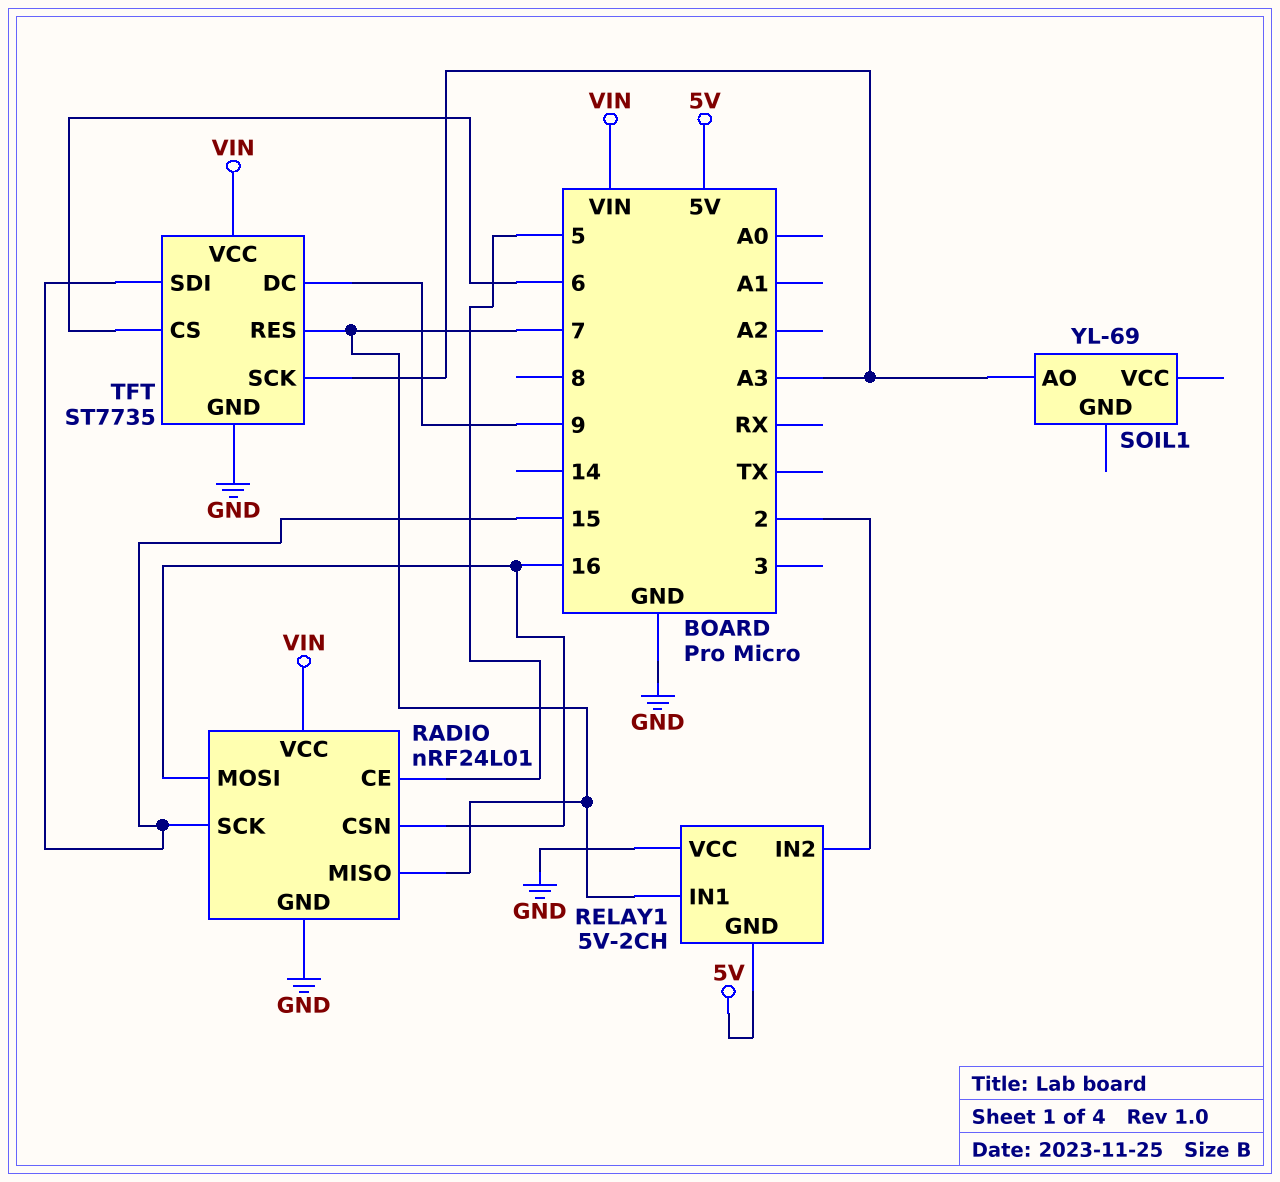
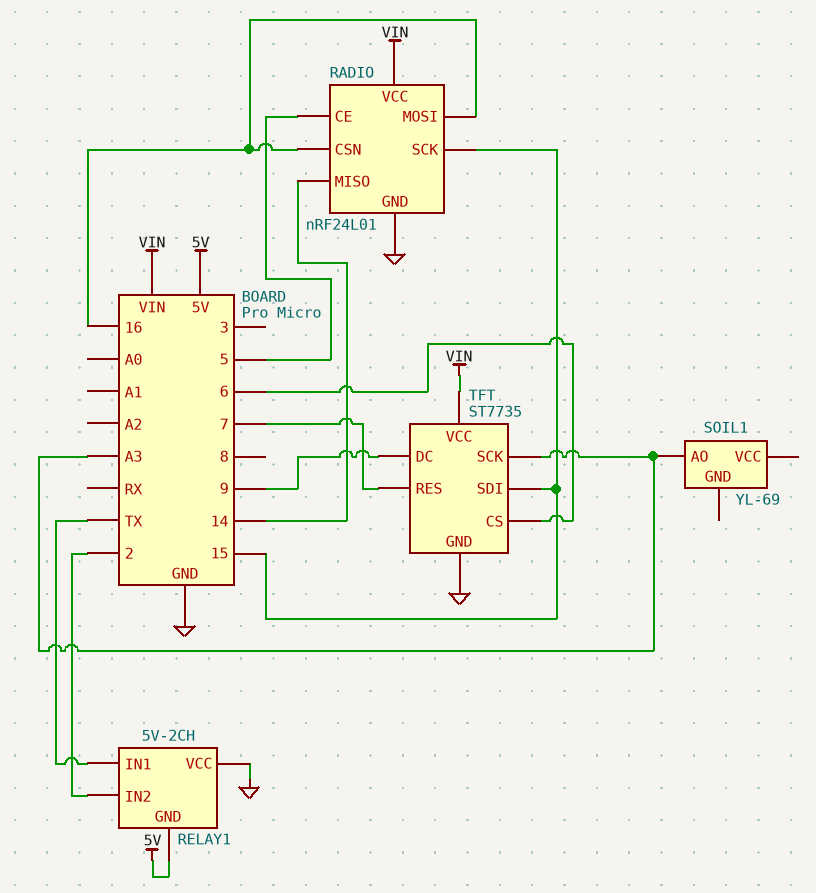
RADIO pin MISO: 7 -> 14
RELAY1 pin IN1: 7 -> TX

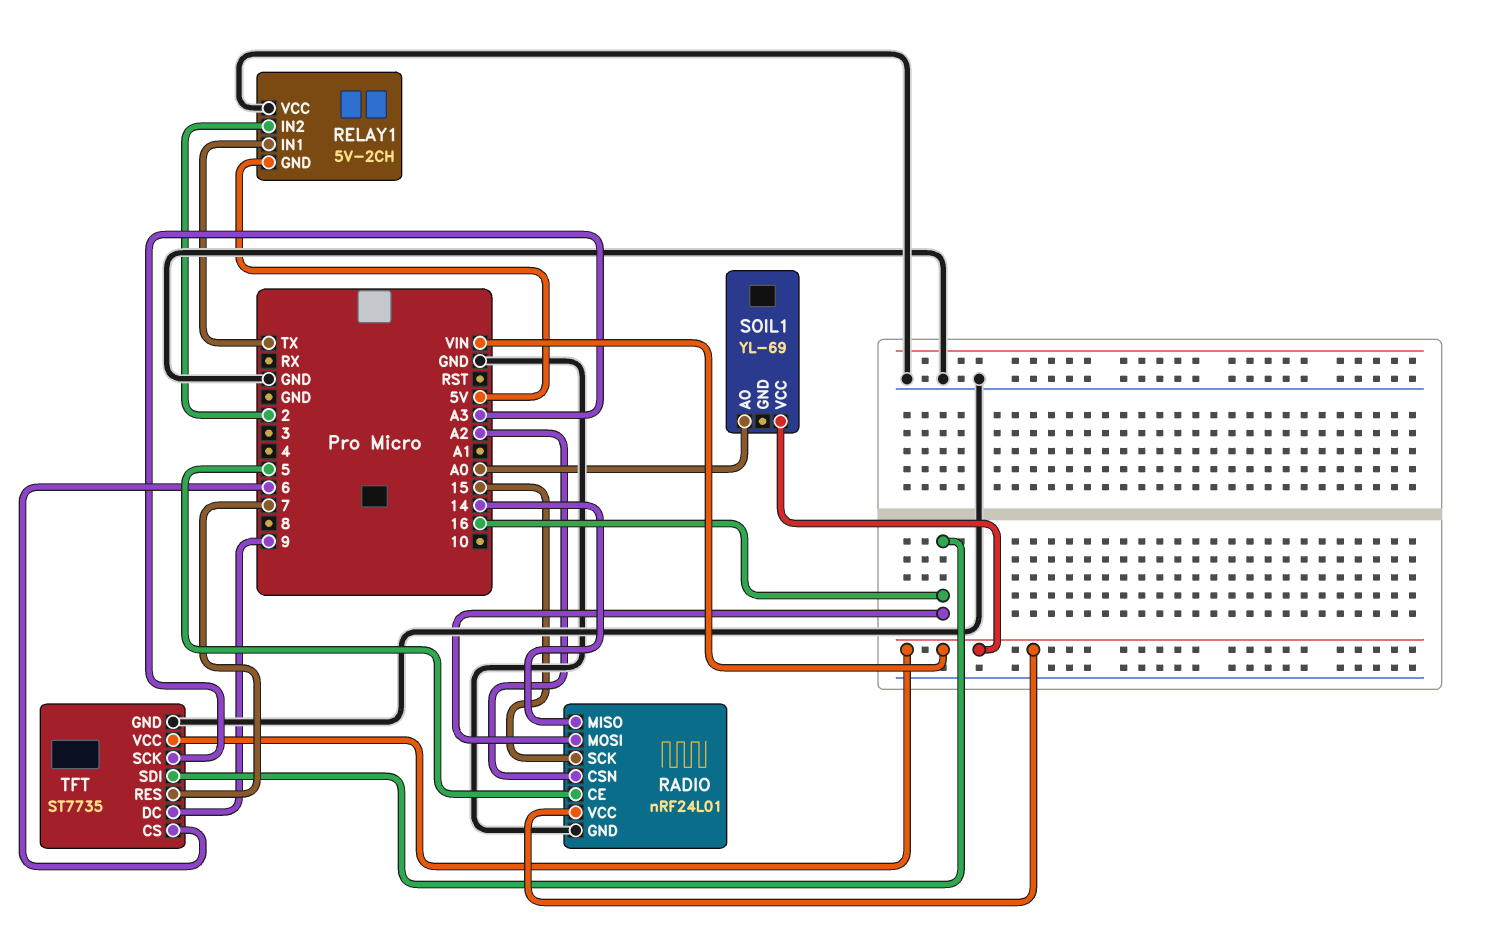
RADIO pin CSN: 16 -> A2
SOIL1 pin AO: A3 -> A0
SOIL1 pin VCC: none -> VIN
TFT pin SDI: 15 -> 16

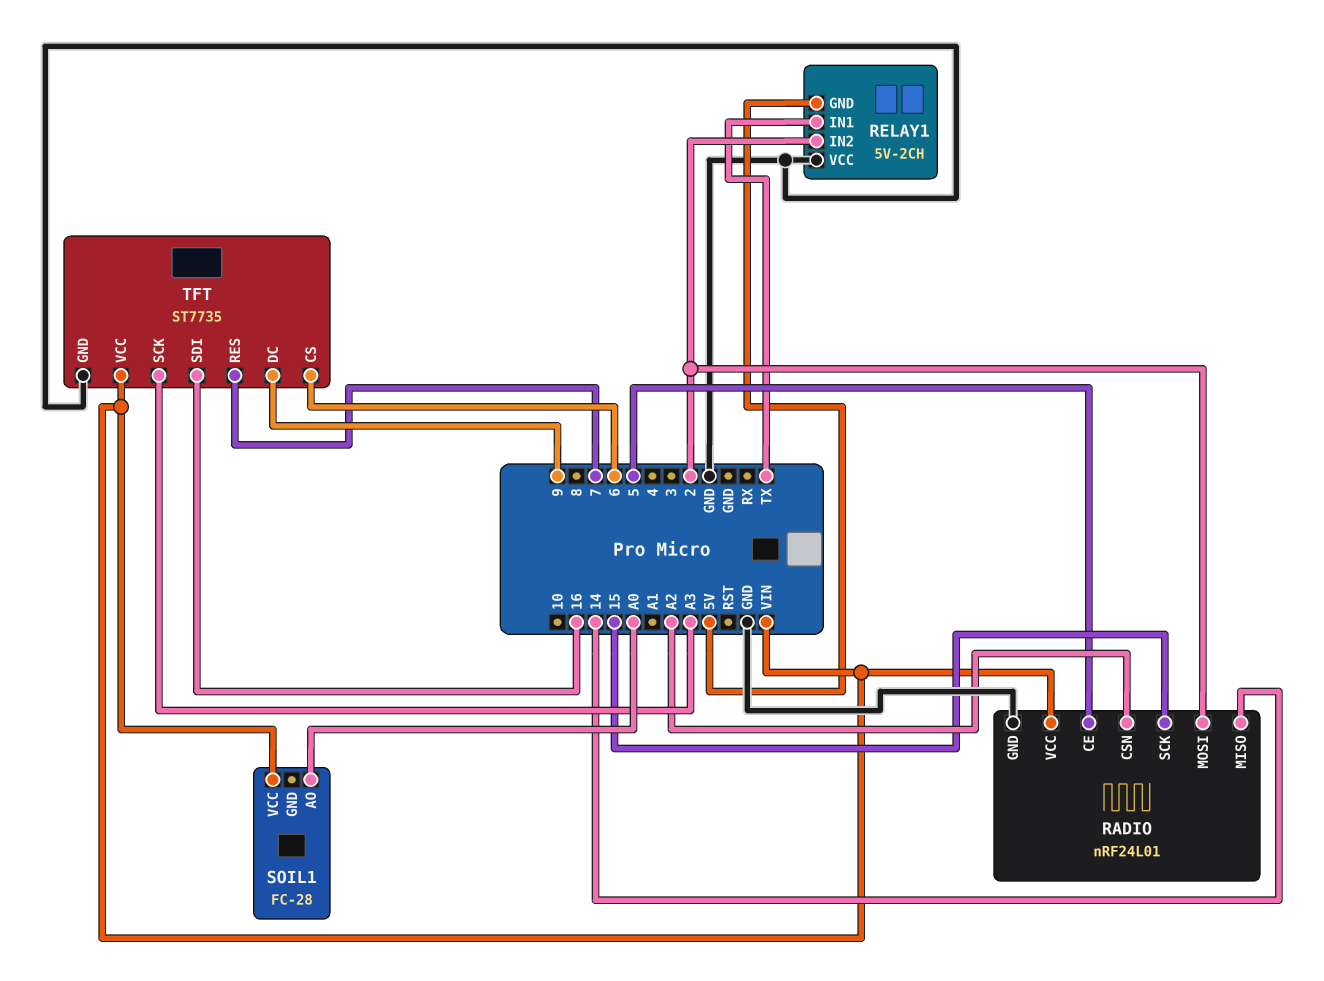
RADIO pin MOSI: 16 -> 2
SOIL1: YL-69 -> FC-28

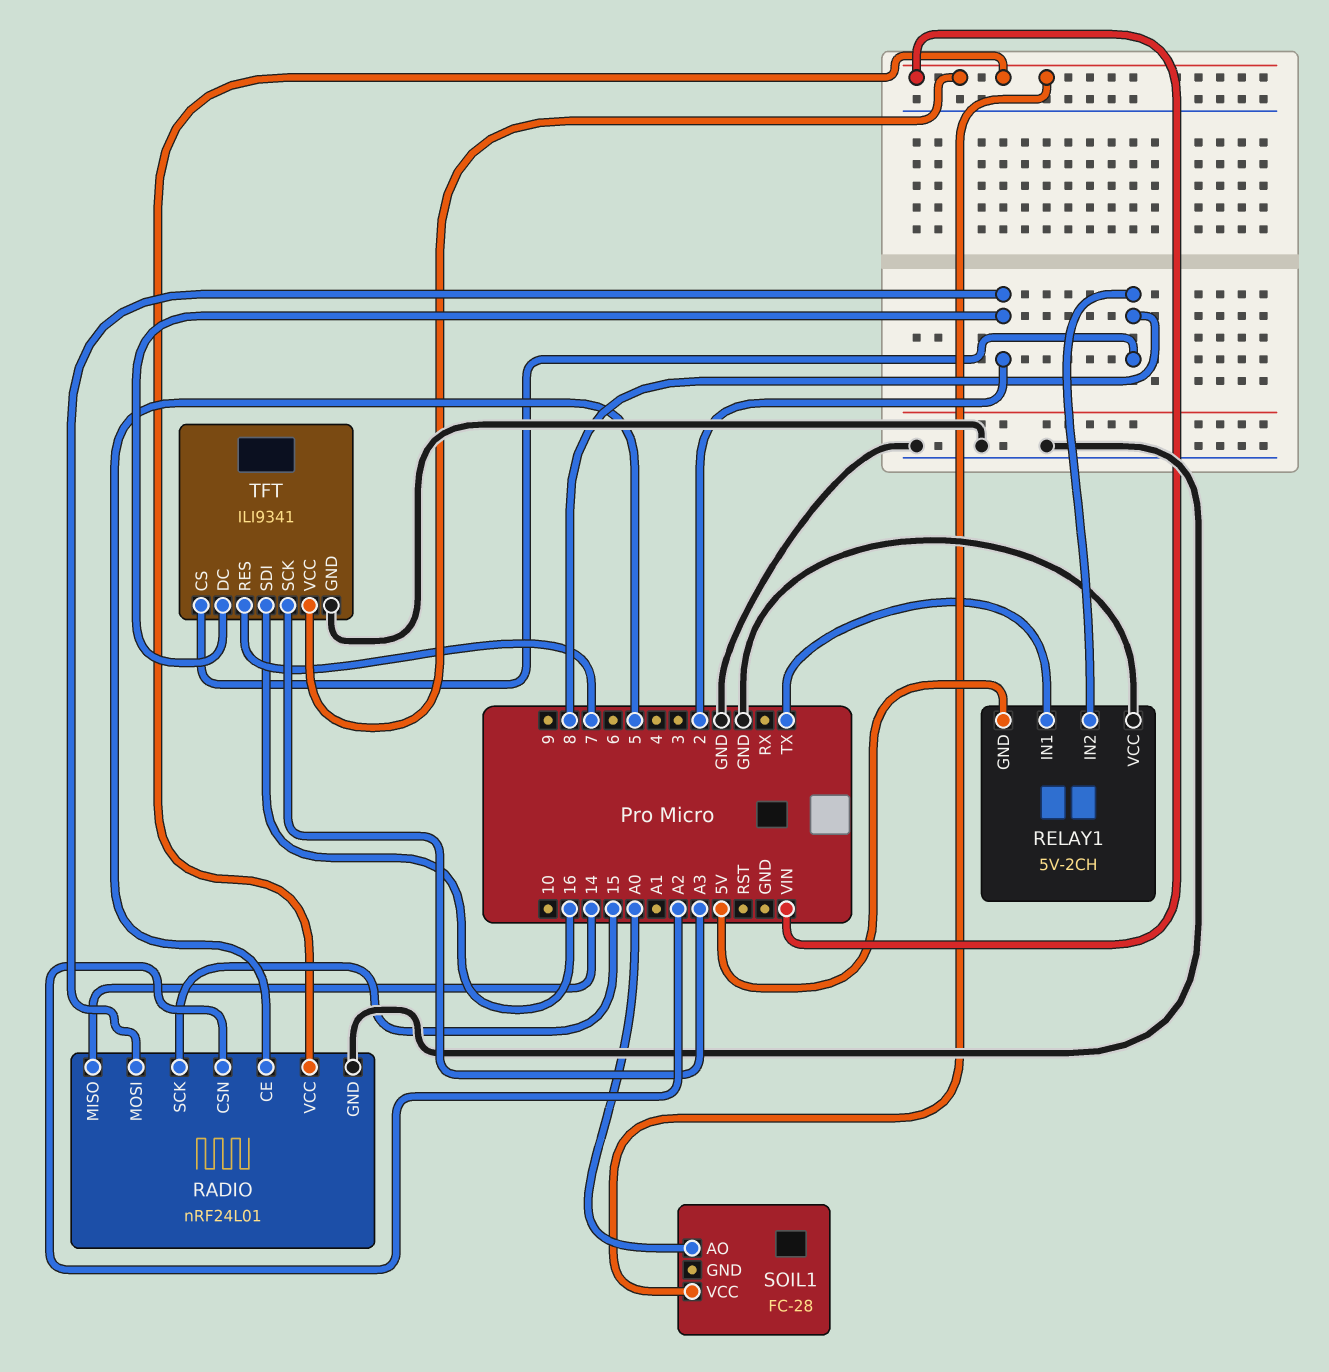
RELAY1 pin IN2: 2 -> 8
TFT: ST7735 -> ILI9341
TFT pin CS: 6 -> 8
TFT pin DC: 9 -> 2

